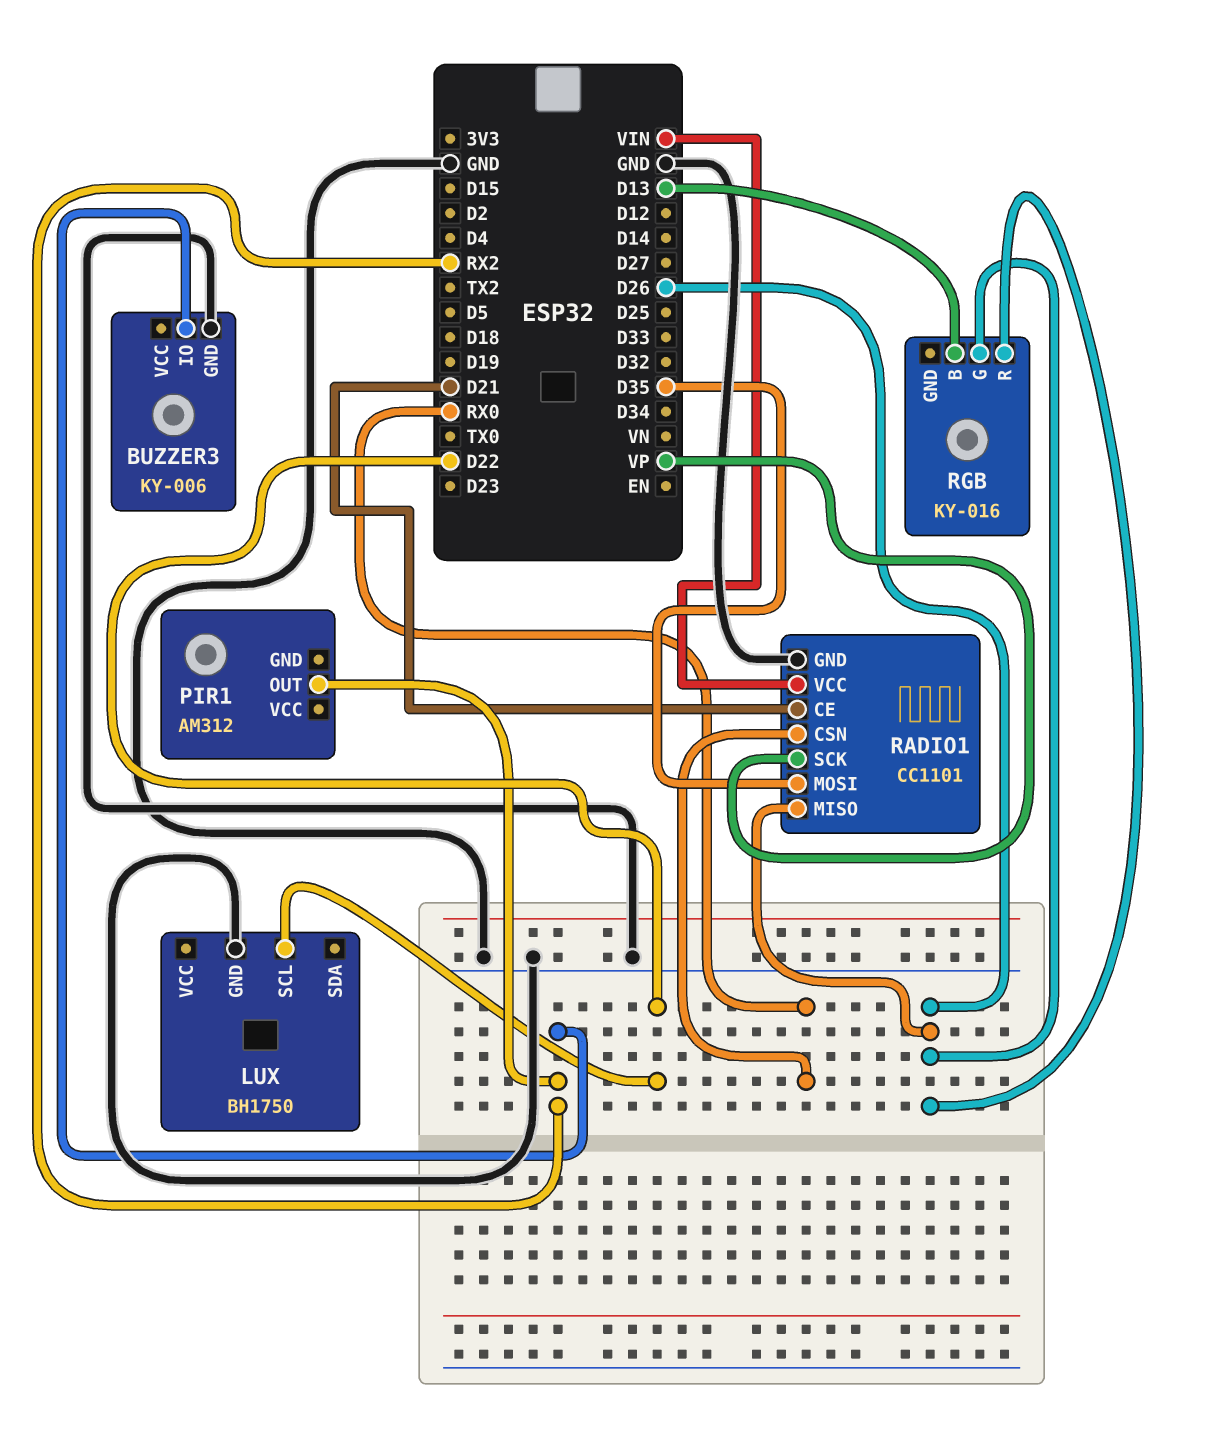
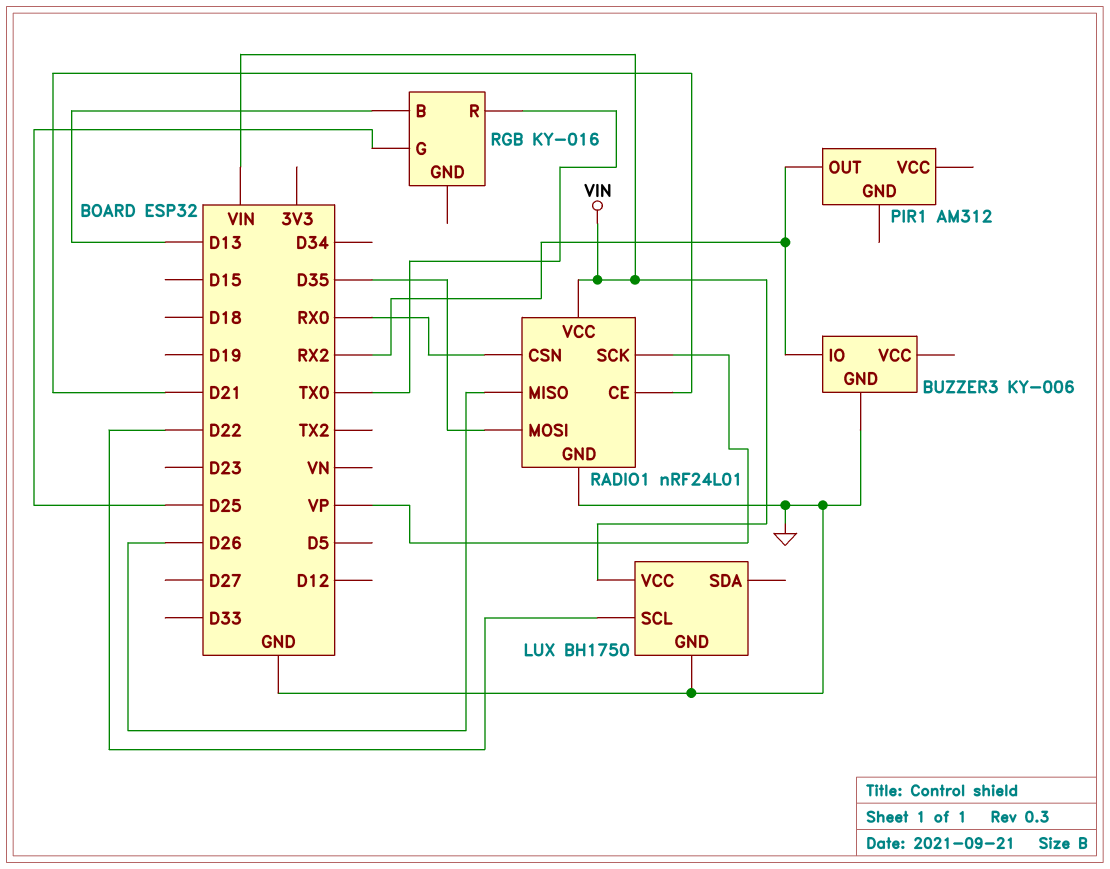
LUX pin VCC: none -> VIN
RADIO1: CC1101 -> nRF24L01
RGB pin G: D26 -> D25
RGB pin R: D26 -> TX0

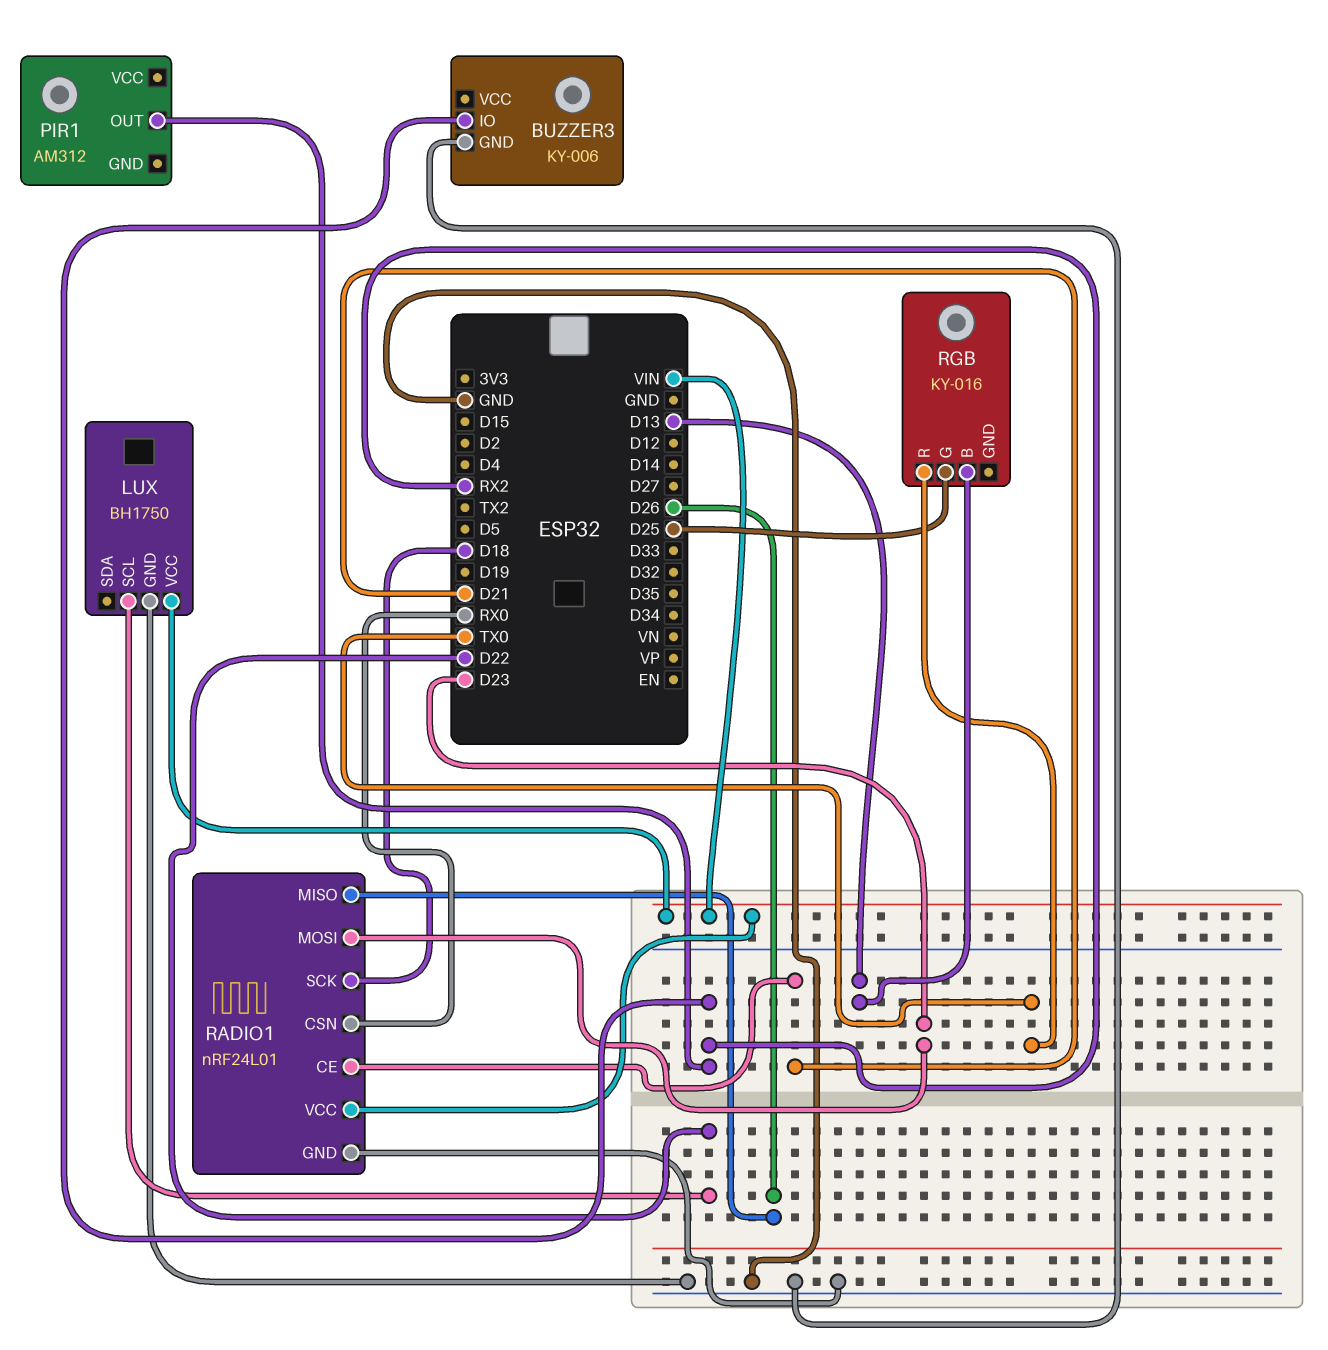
RADIO1 pin MOSI: D35 -> D23
RADIO1 pin SCK: VP -> D18

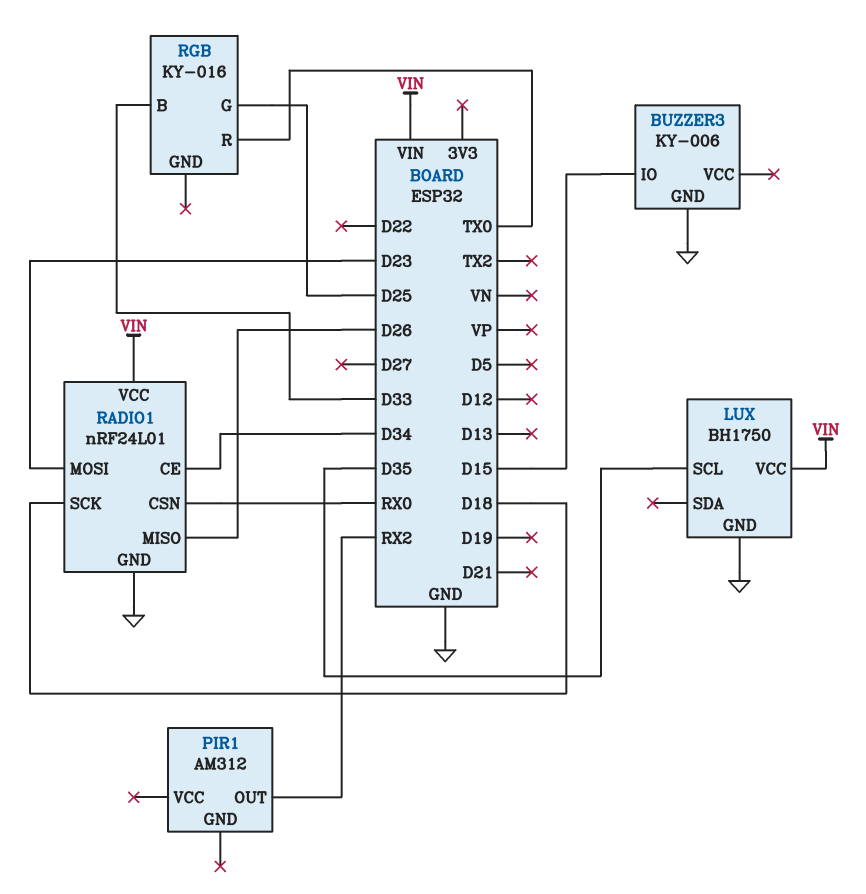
BUZZER3 pin IO: RX2 -> D15
LUX pin SCL: D22 -> D35
RADIO1 pin CE: D21 -> D34
RGB pin B: D13 -> D33

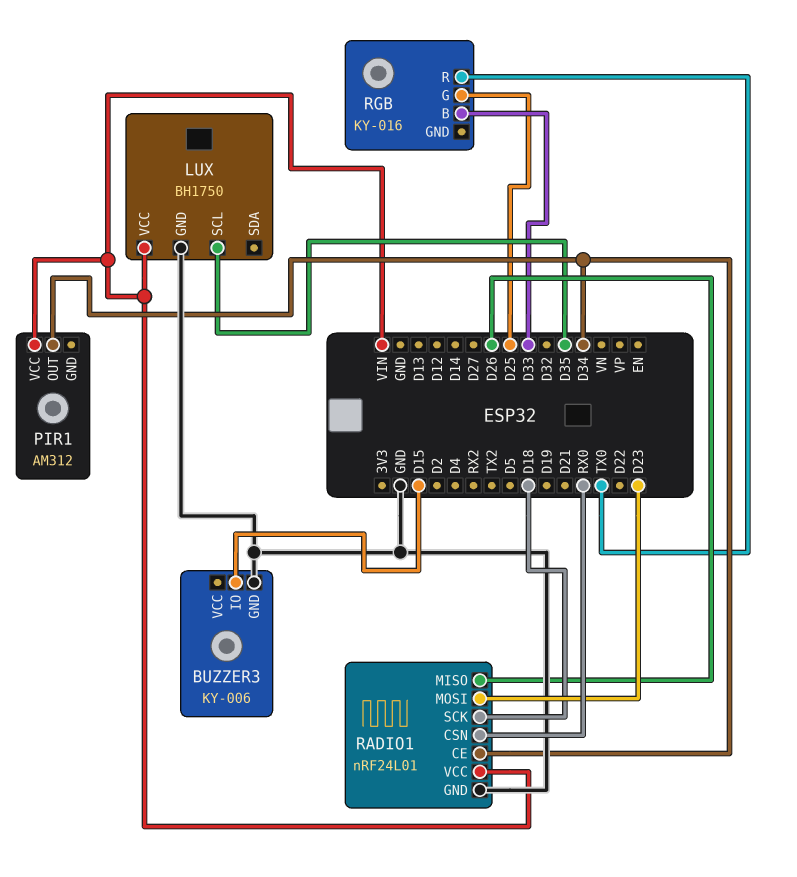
PIR1 pin OUT: RX2 -> D34
PIR1 pin VCC: none -> VIN

